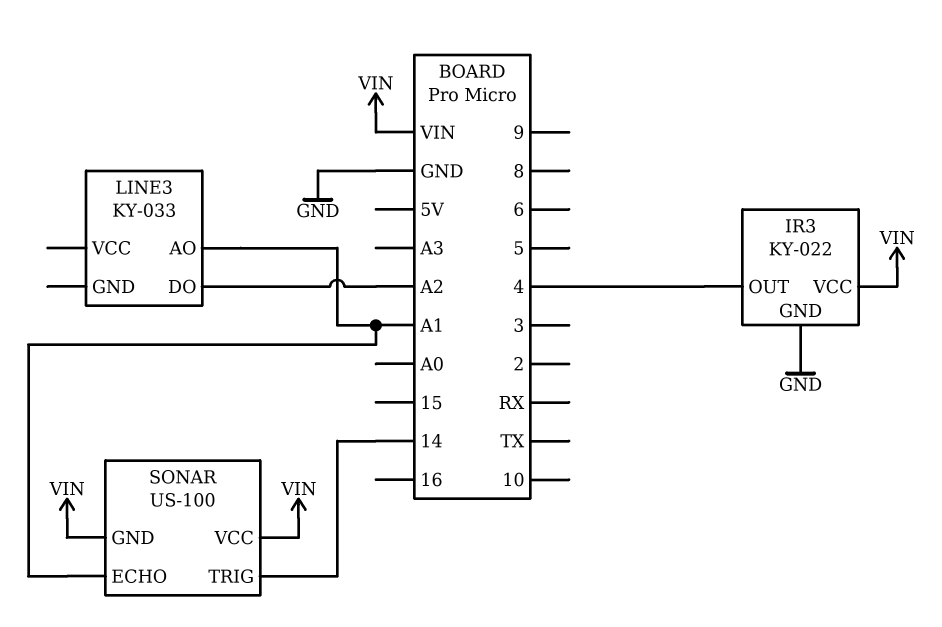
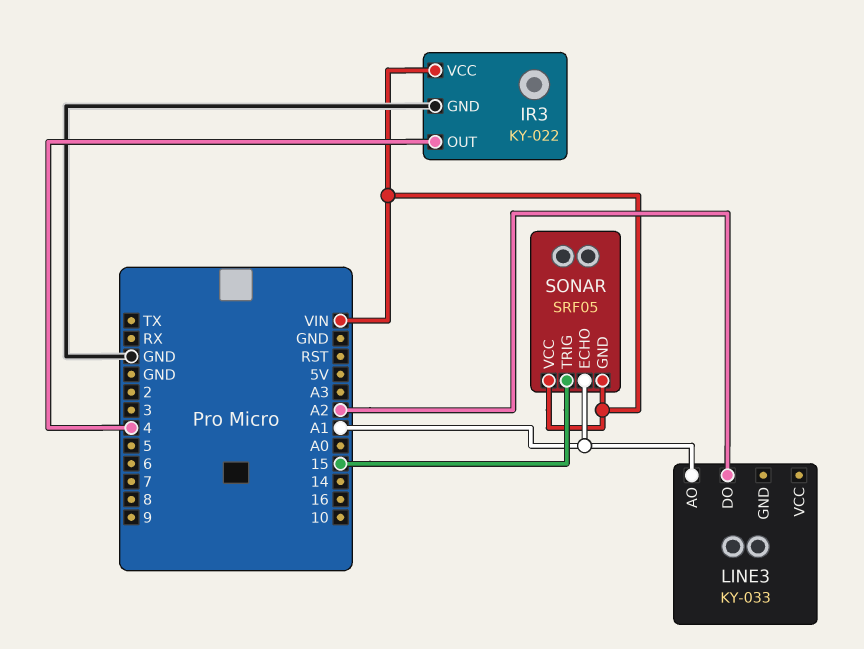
SONAR: US-100 -> SRF05
SONAR pin TRIG: 14 -> 15

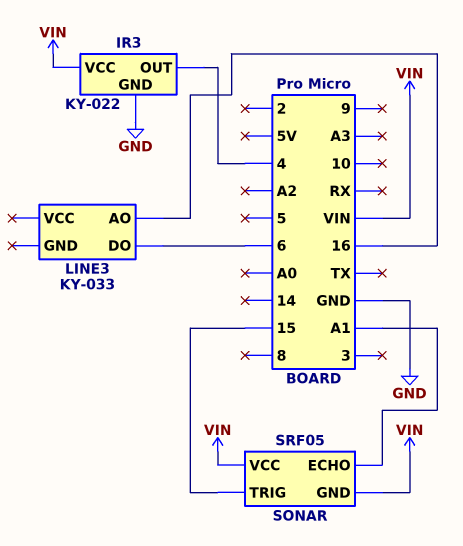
LINE3 pin AO: A1 -> 16
LINE3 pin DO: A2 -> 6

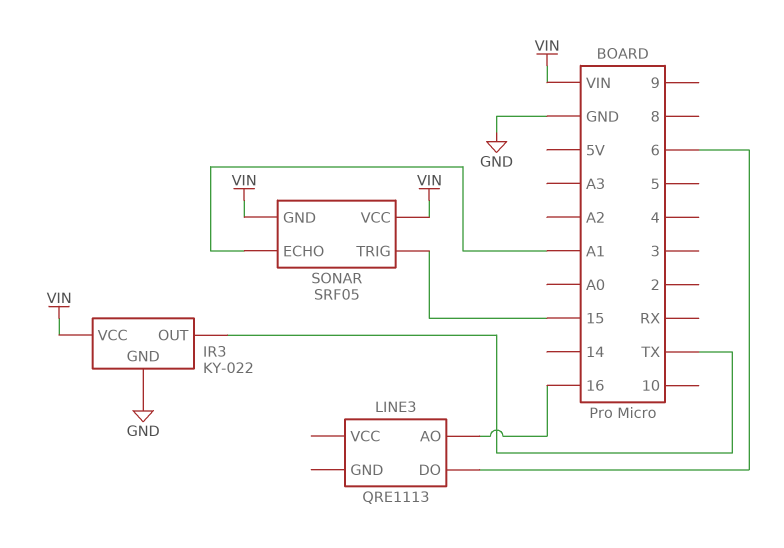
IR3 pin OUT: 4 -> TX
LINE3: KY-033 -> QRE1113

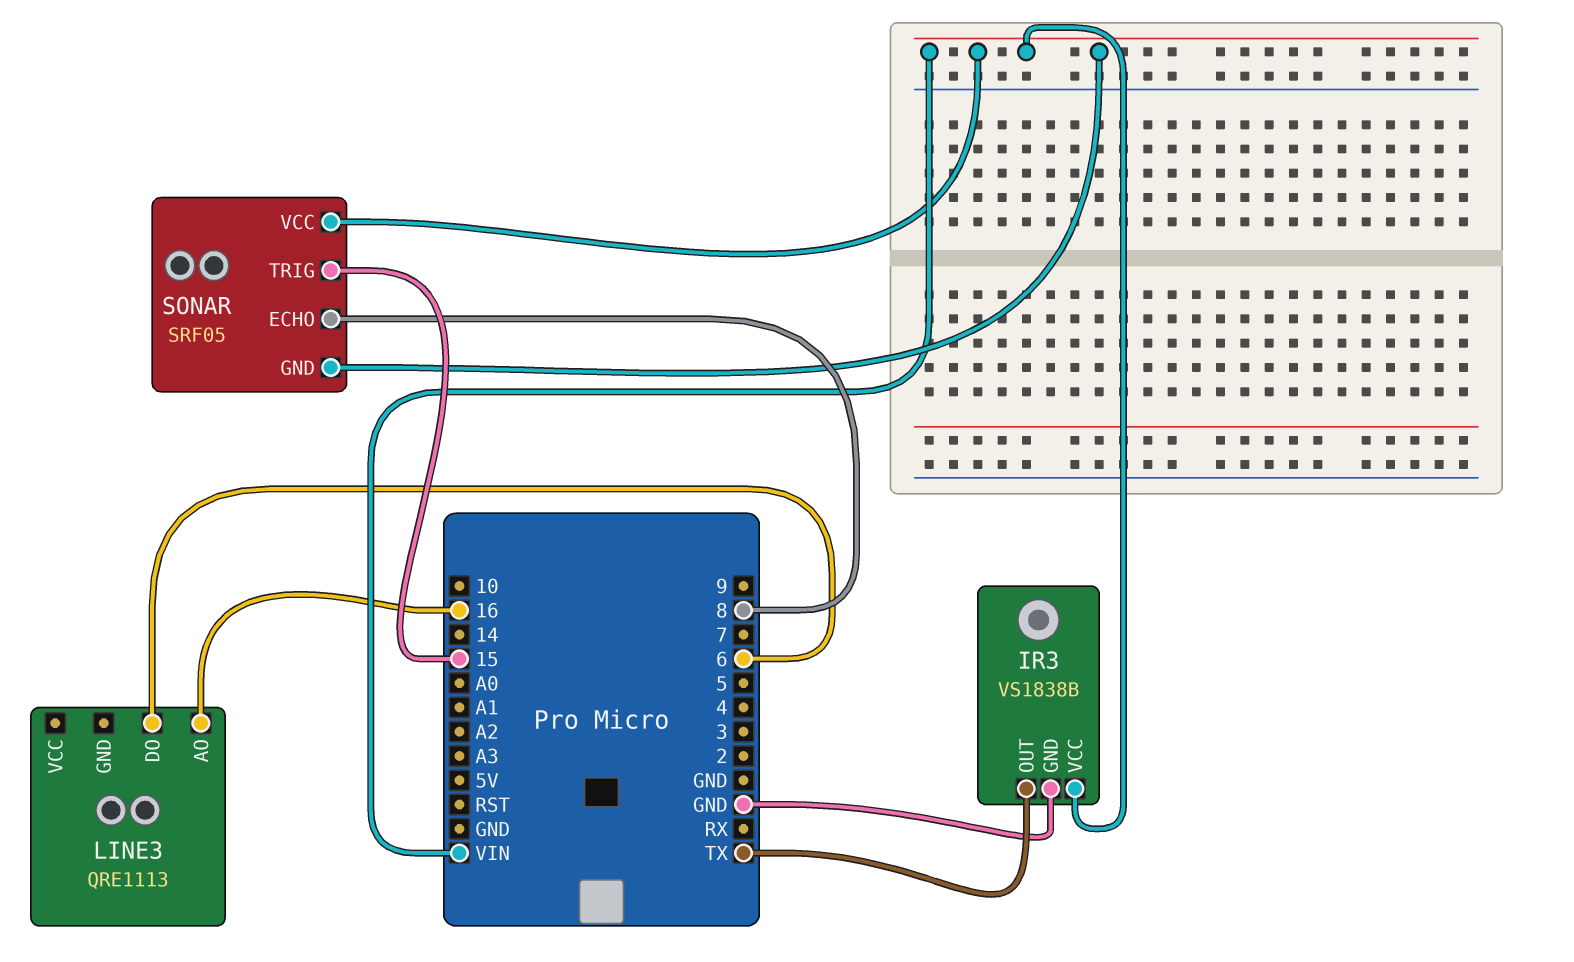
IR3: KY-022 -> VS1838B
SONAR pin ECHO: A1 -> 8

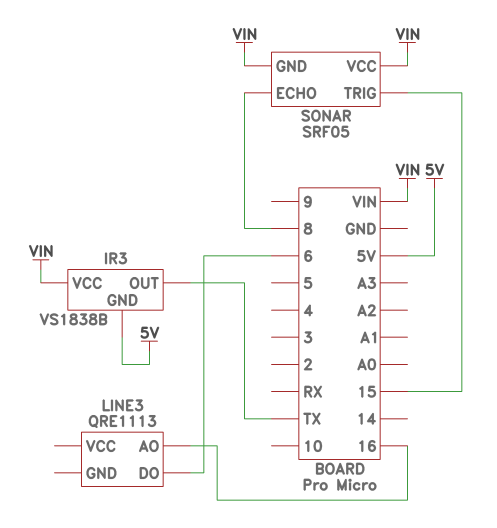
IR3 pin GND: GND -> 5V

